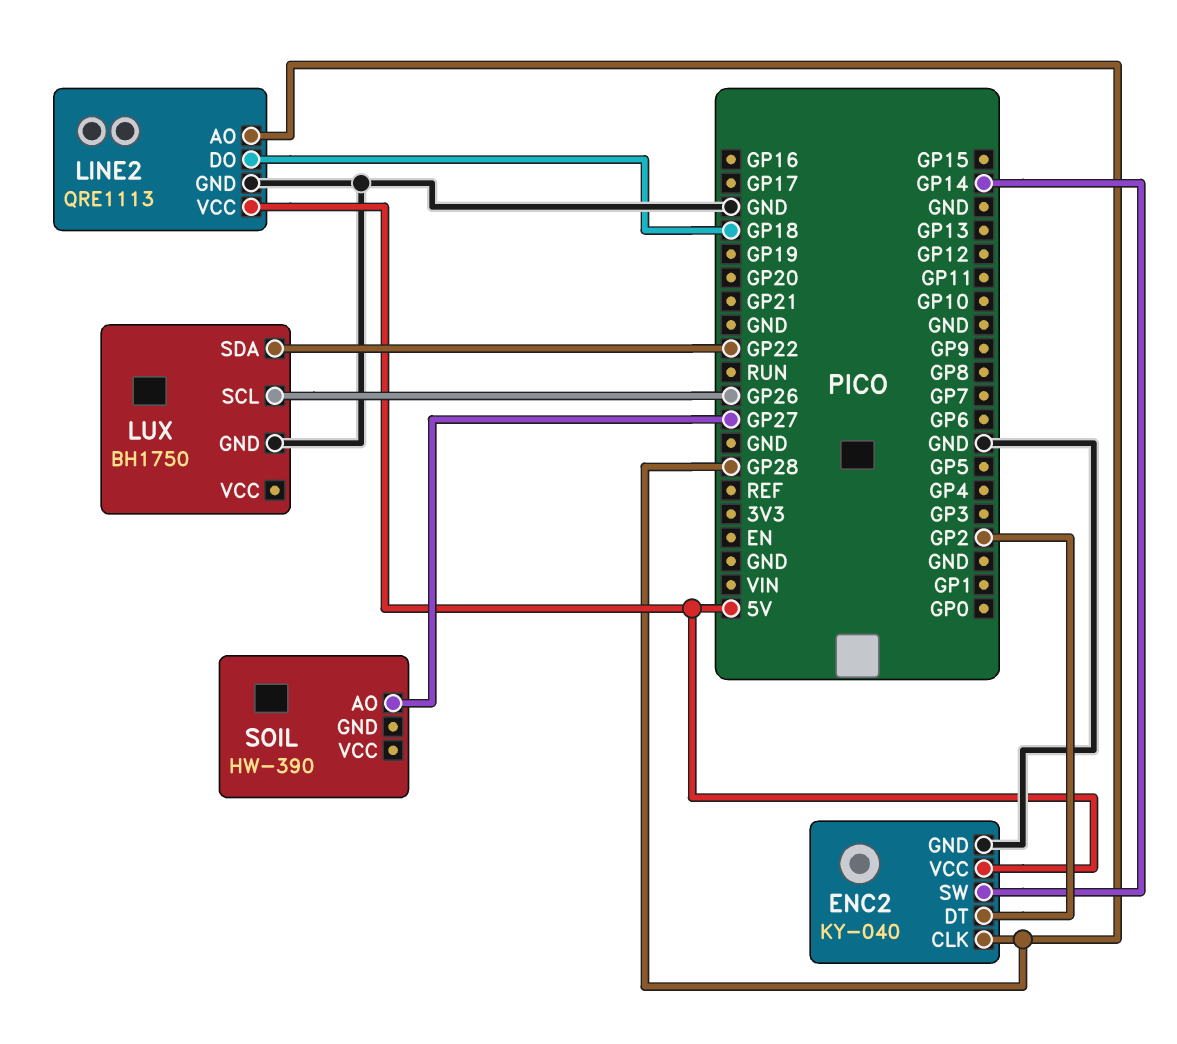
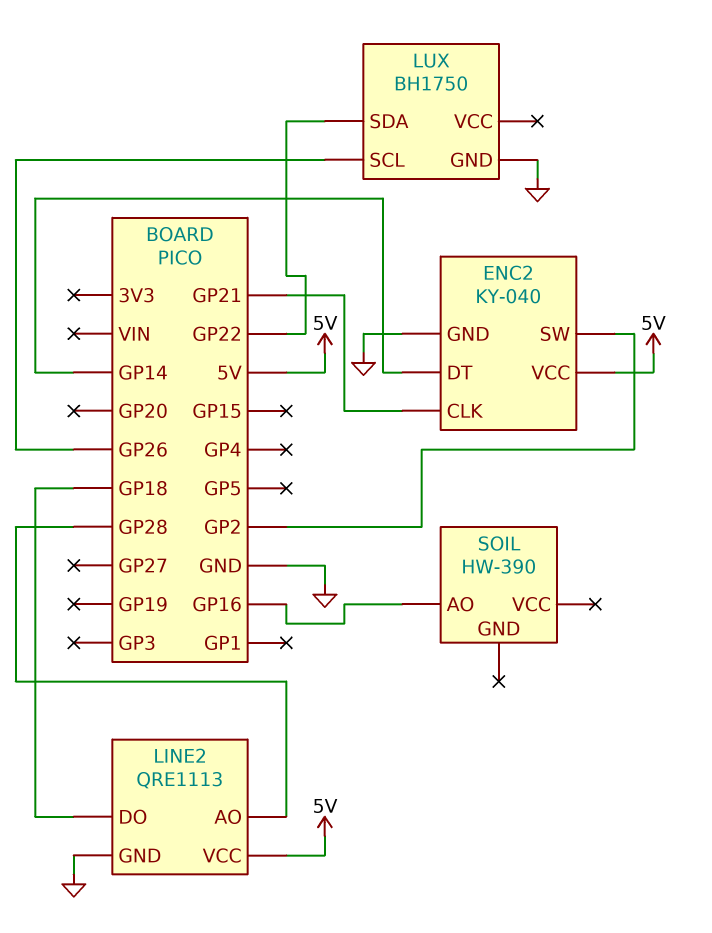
ENC2 pin CLK: GP28 -> GP21
ENC2 pin DT: GP2 -> GP14
ENC2 pin SW: GP14 -> GP2
SOIL pin AO: GP27 -> GP16

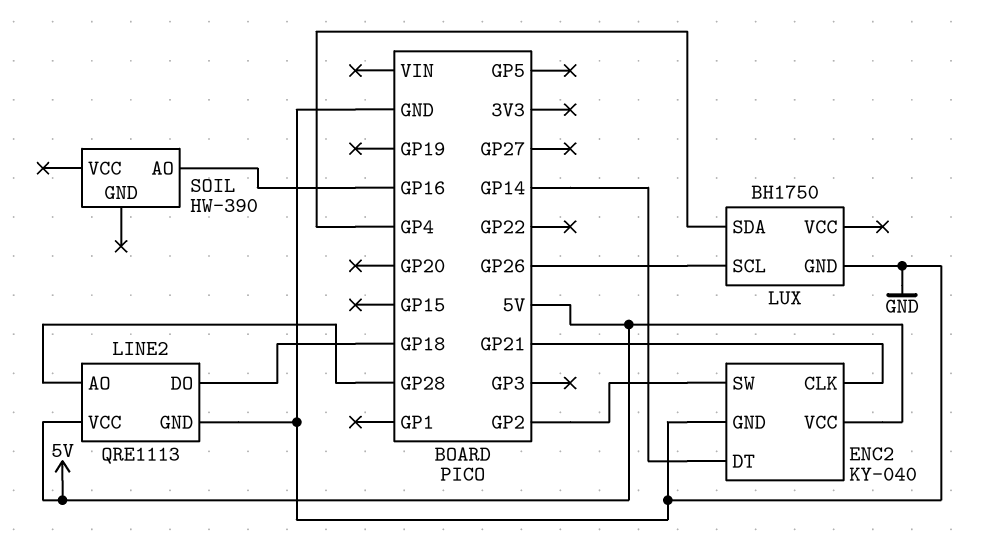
LUX pin SDA: GP22 -> GP4

